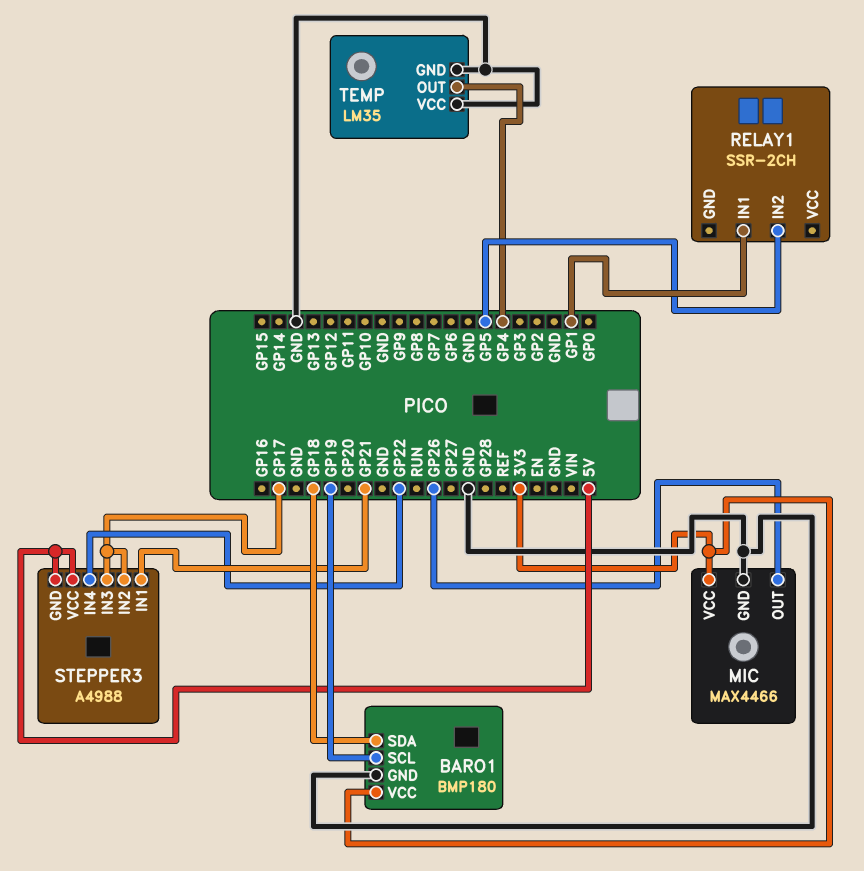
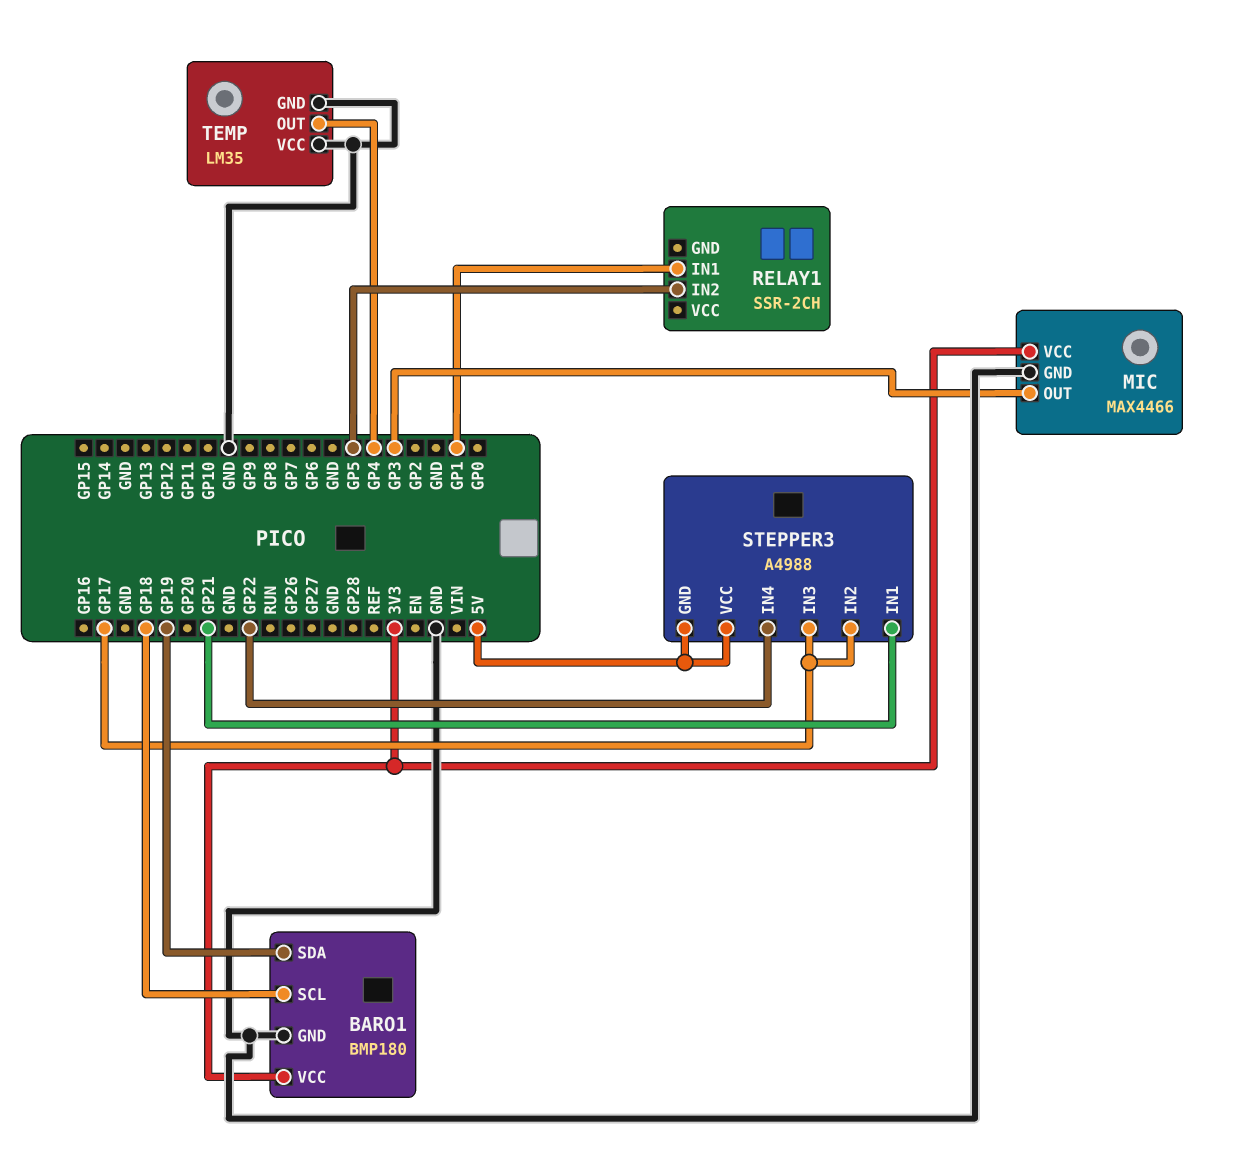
BARO1 pin SCL: GP19 -> GP18
BARO1 pin SDA: GP18 -> GP19
MIC pin OUT: GP26 -> GP3

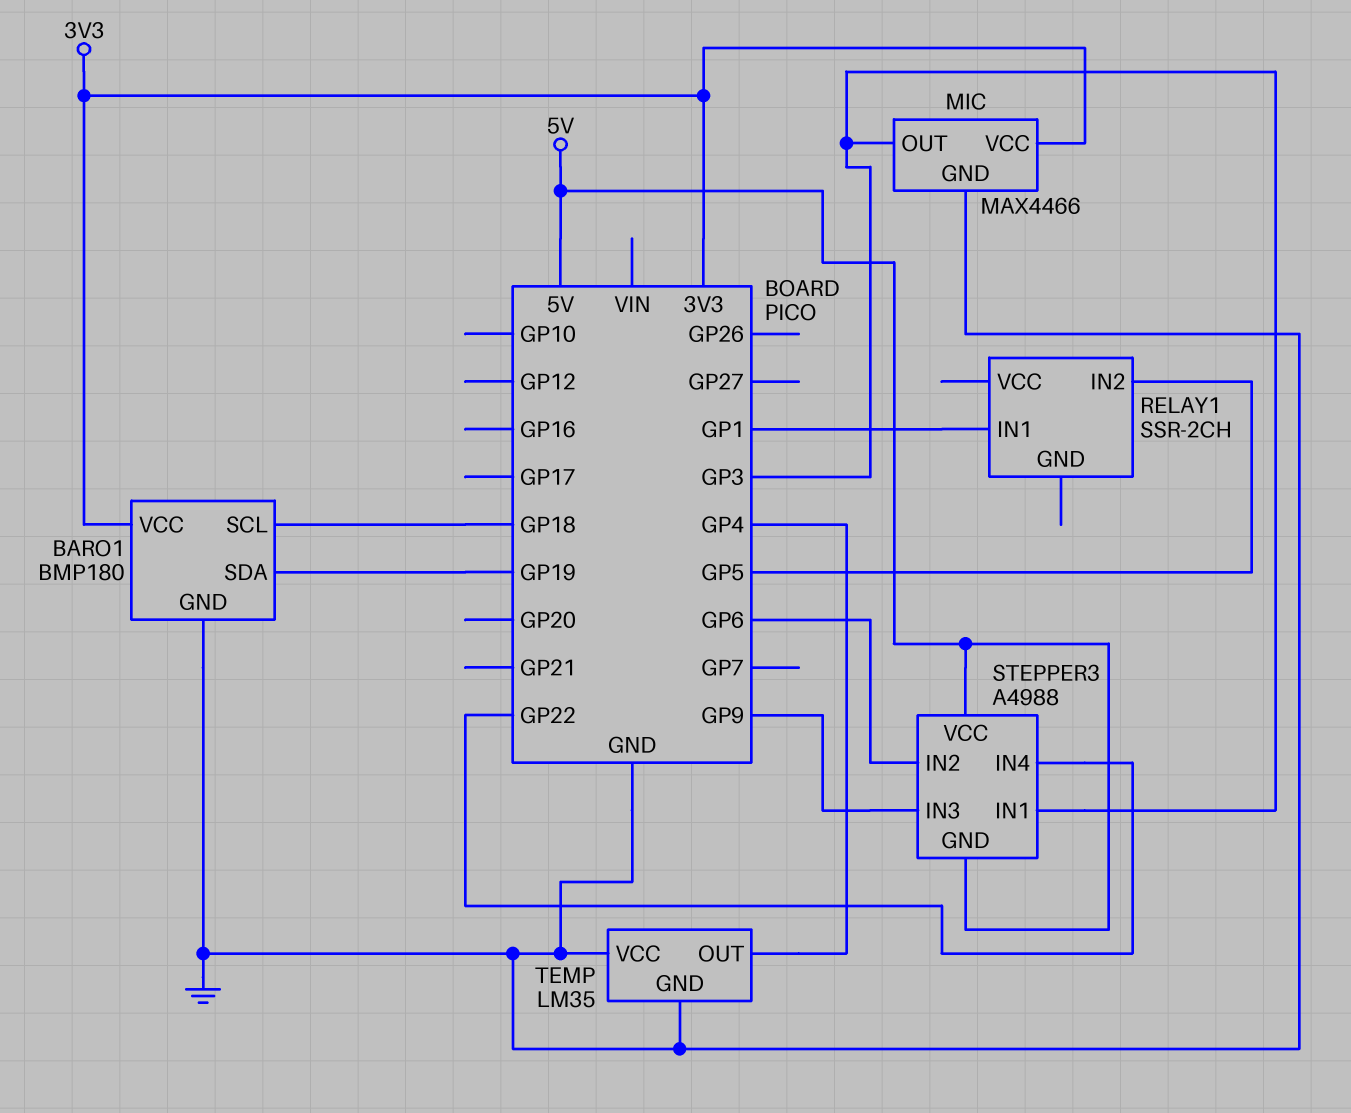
STEPPER3 pin IN1: GP21 -> GP3
STEPPER3 pin IN2: GP17 -> GP6
STEPPER3 pin IN3: GP17 -> GP9

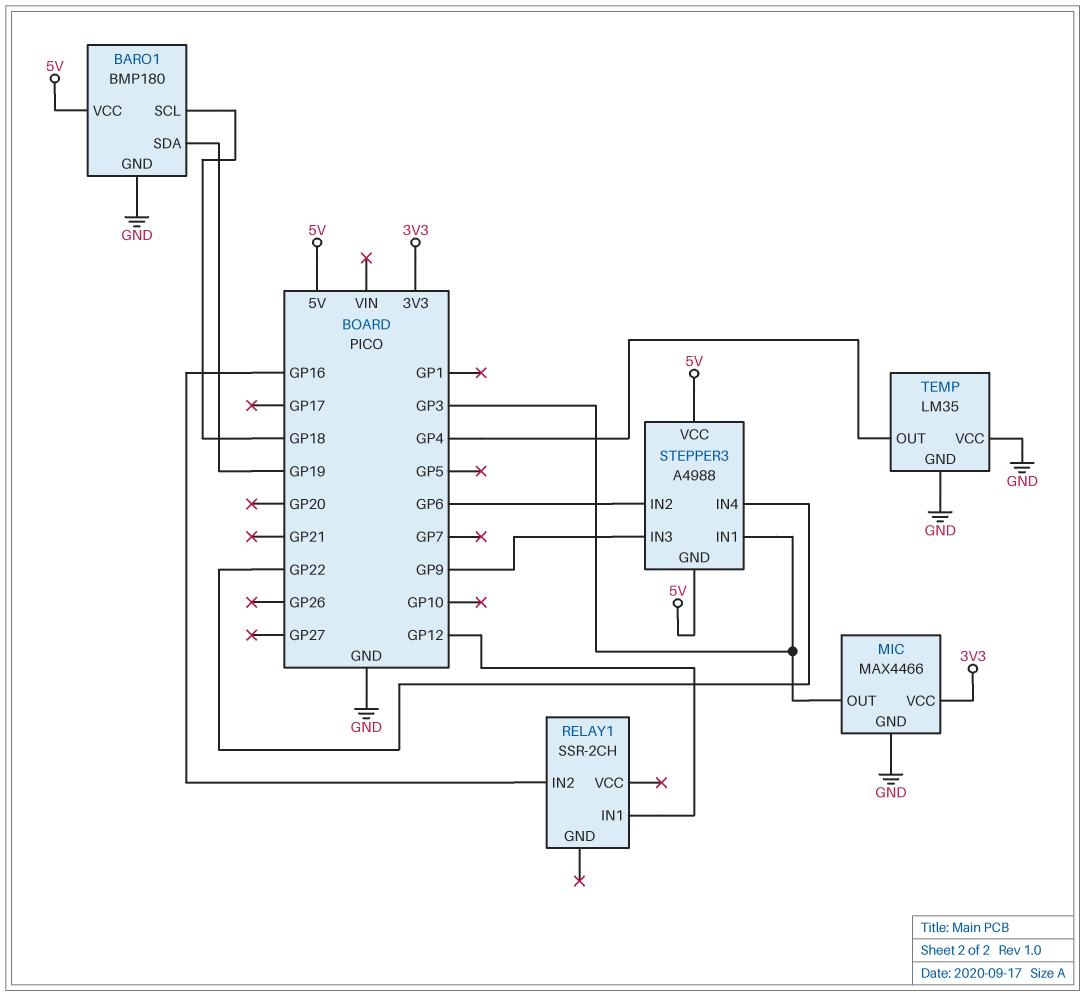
BARO1 pin VCC: 3V3 -> 5V
RELAY1 pin IN1: GP1 -> GP12
RELAY1 pin IN2: GP5 -> GP16

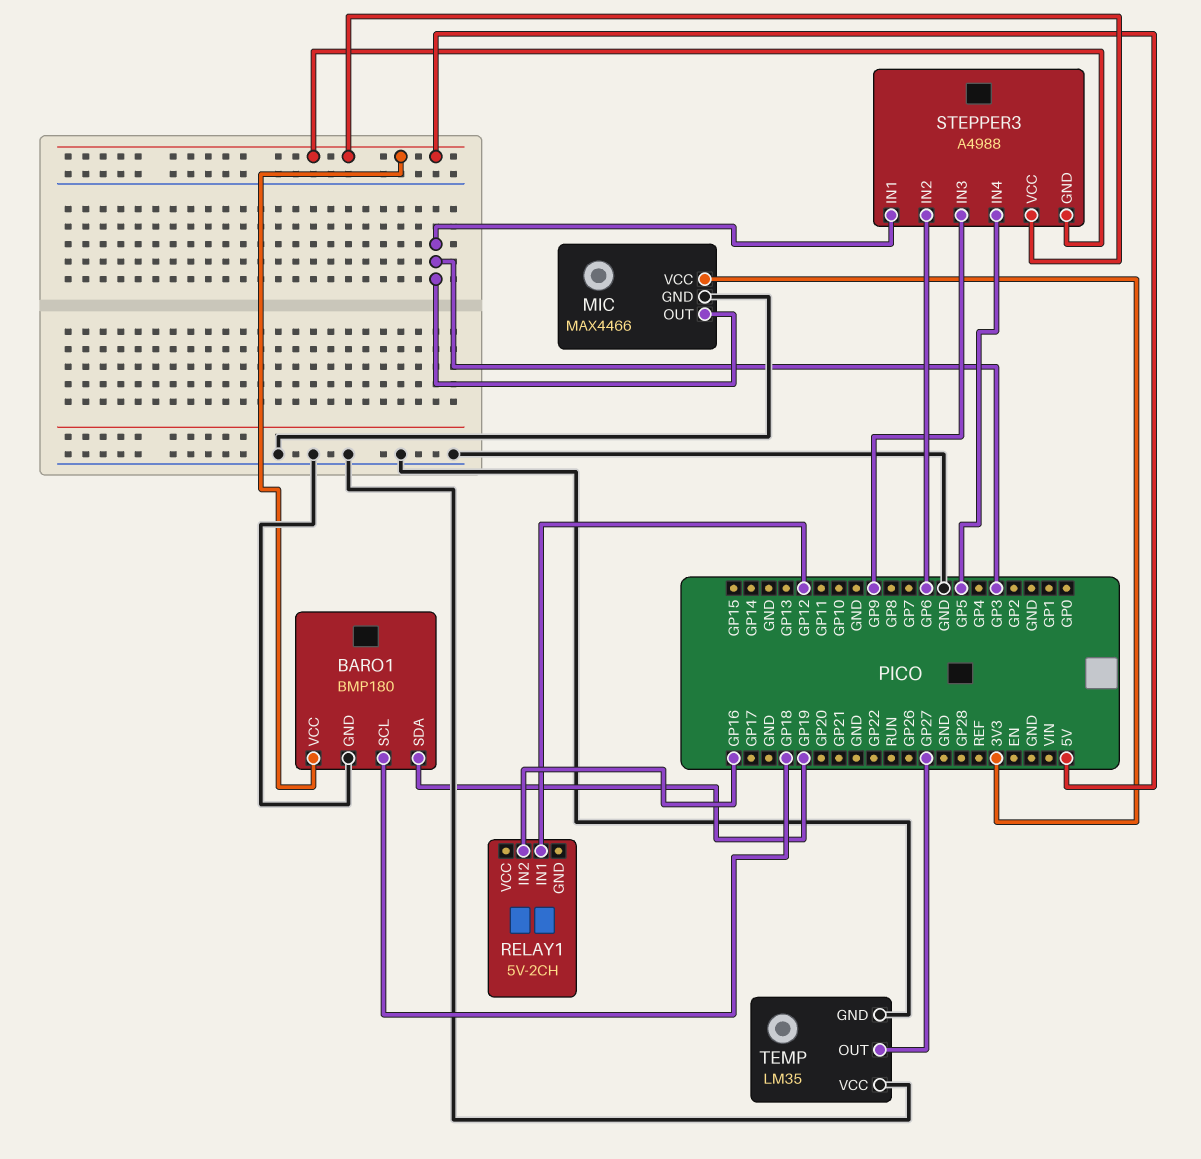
RELAY1: SSR-2CH -> 5V-2CH
STEPPER3 pin IN4: GP22 -> GP5
TEMP pin OUT: GP4 -> GP27

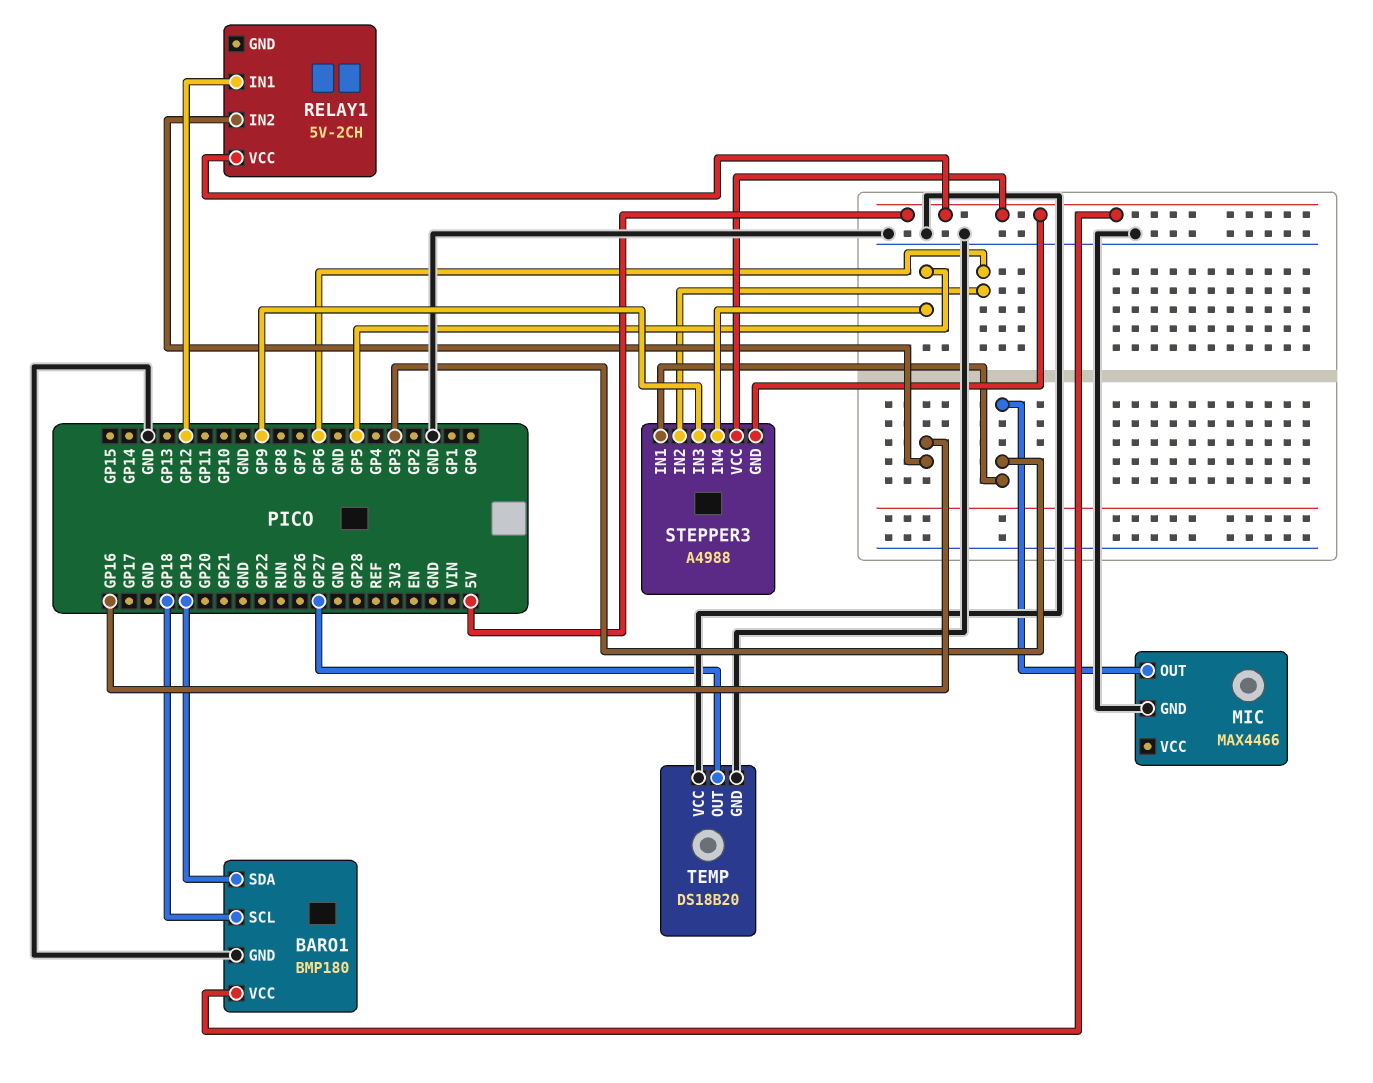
MIC pin VCC: 3V3 -> none
RELAY1 pin VCC: none -> 5V
TEMP: LM35 -> DS18B20

